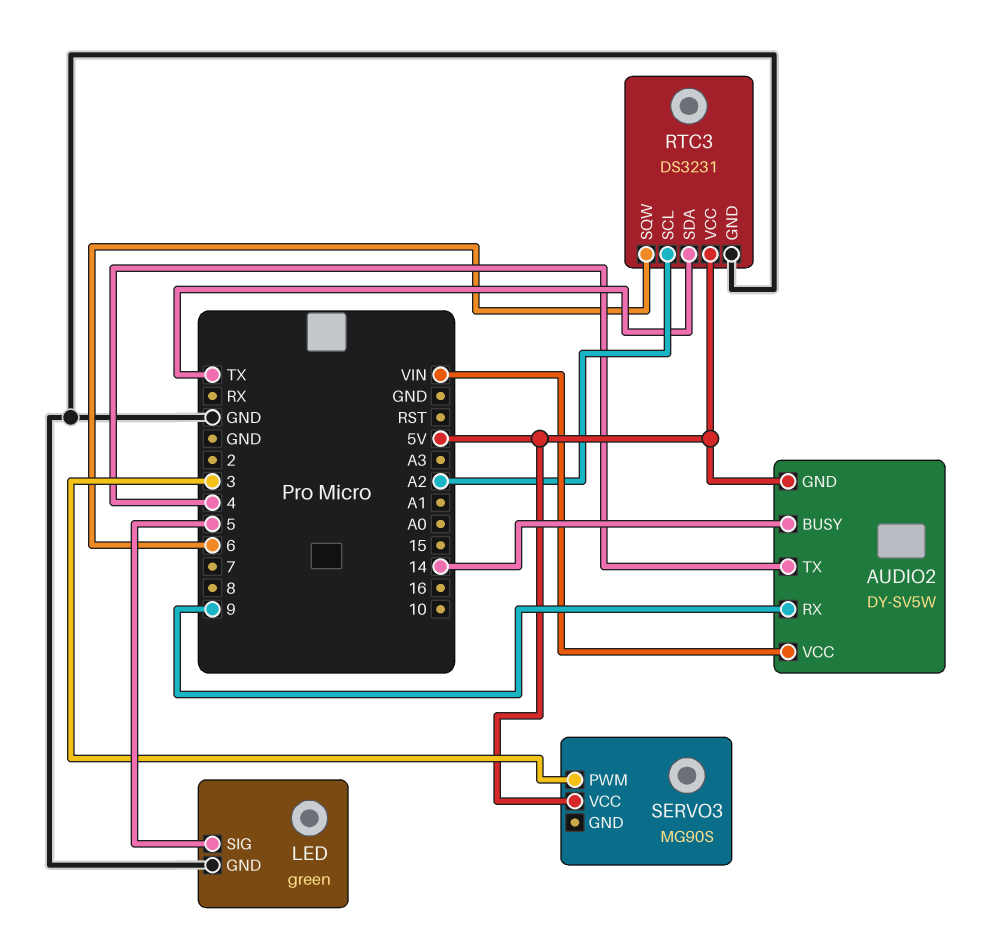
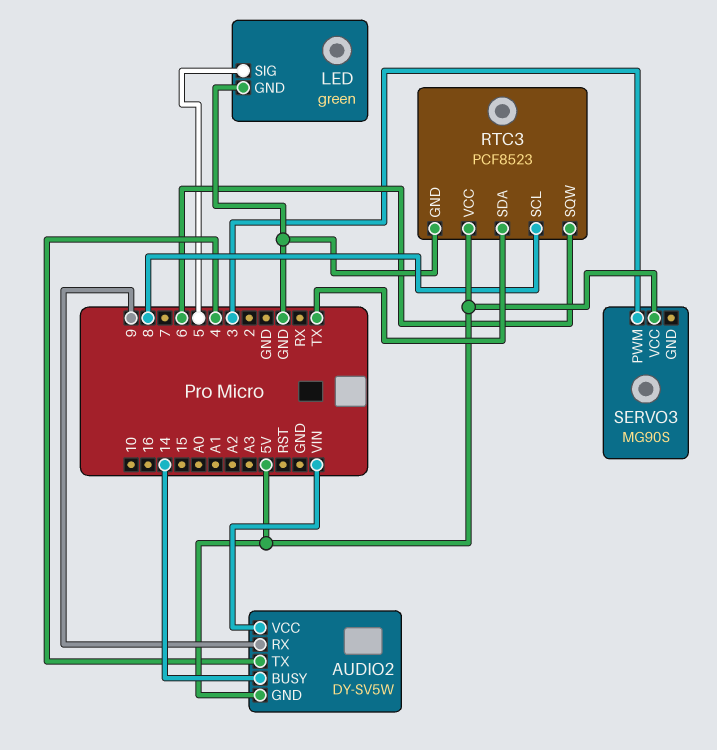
RTC3: DS3231 -> PCF8523
RTC3 pin SCL: A2 -> 8

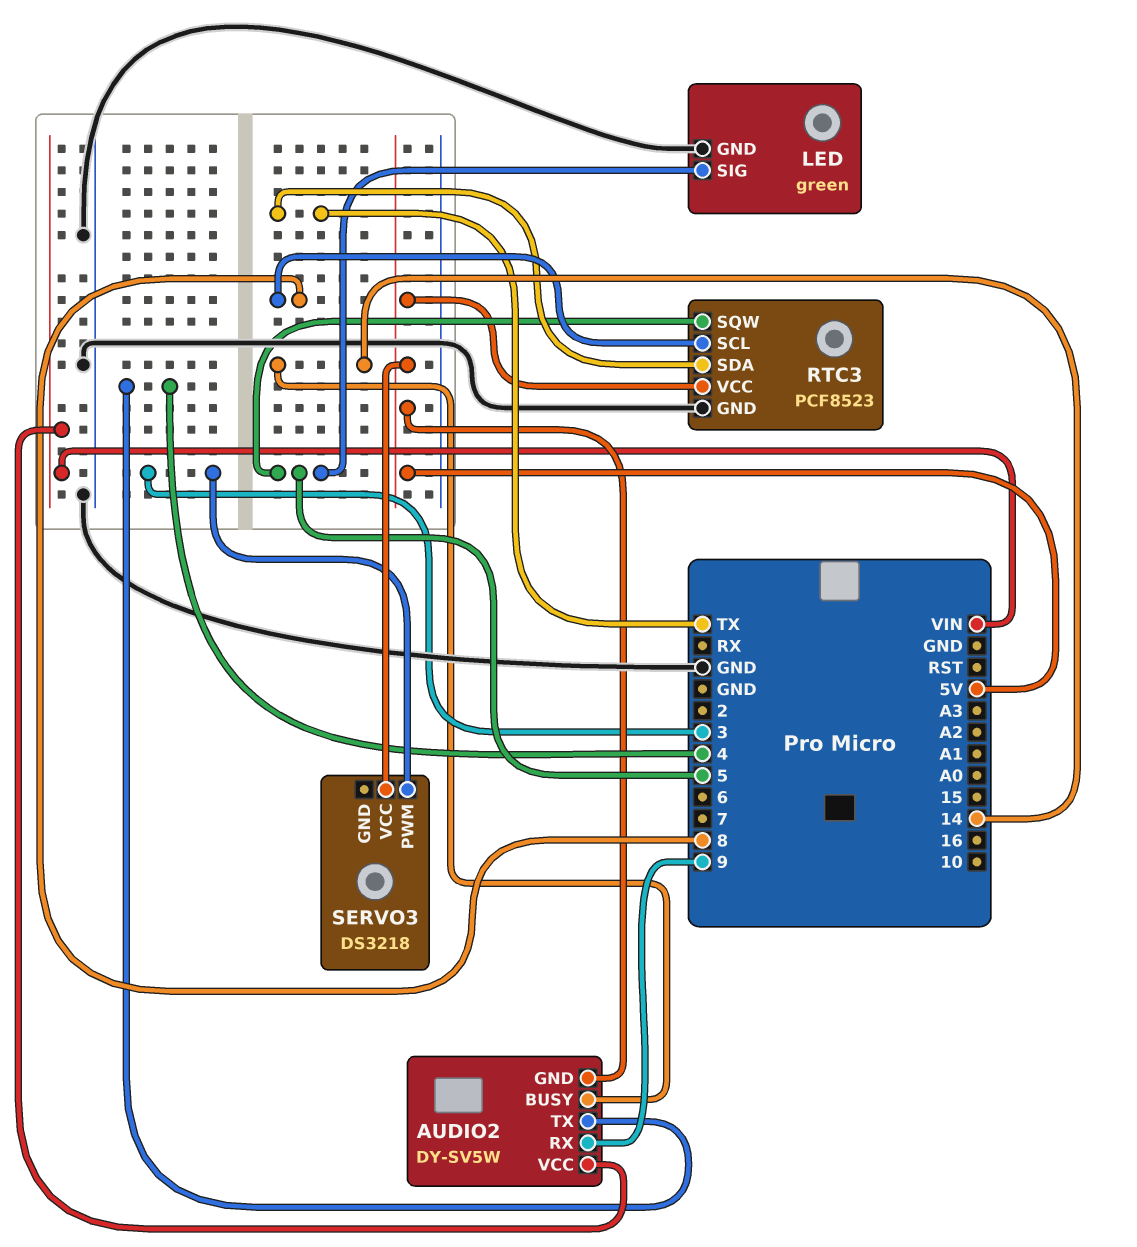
RTC3 pin SQW: 6 -> 5
SERVO3: MG90S -> DS3218

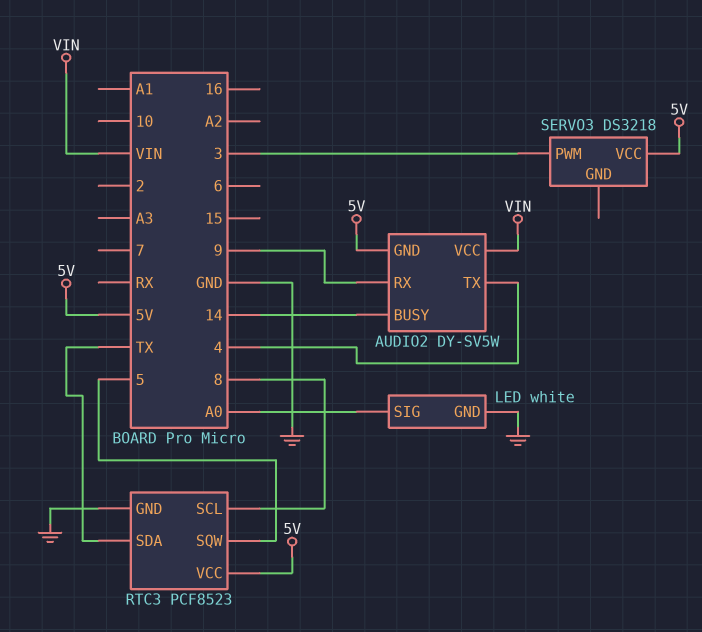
LED: green -> white
LED pin SIG: 5 -> A0

